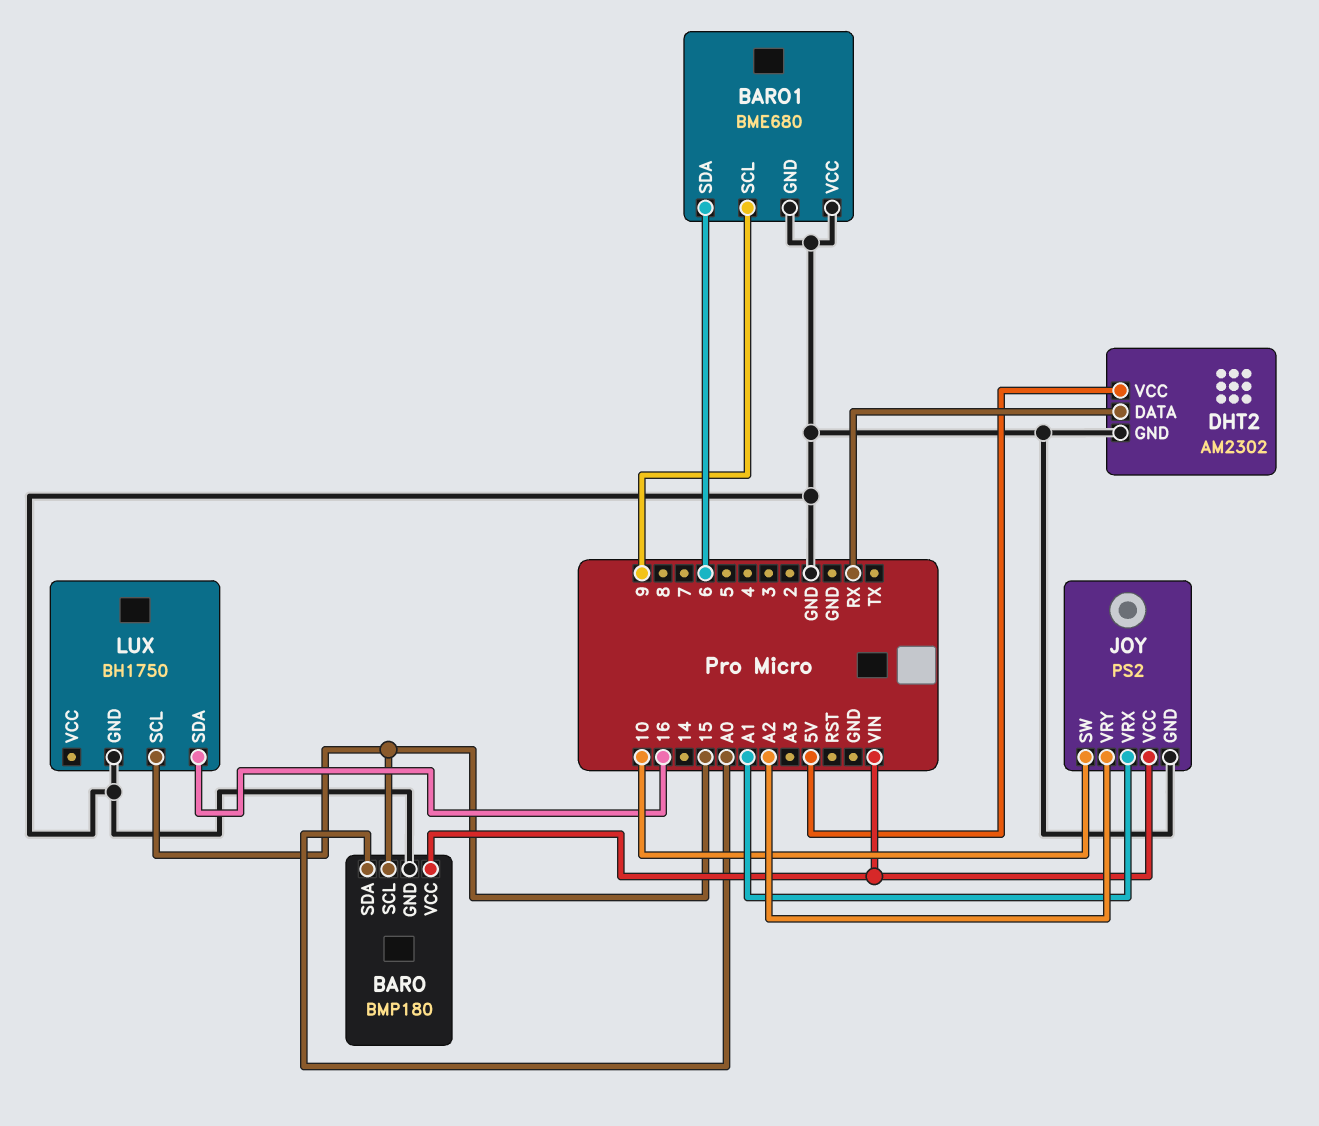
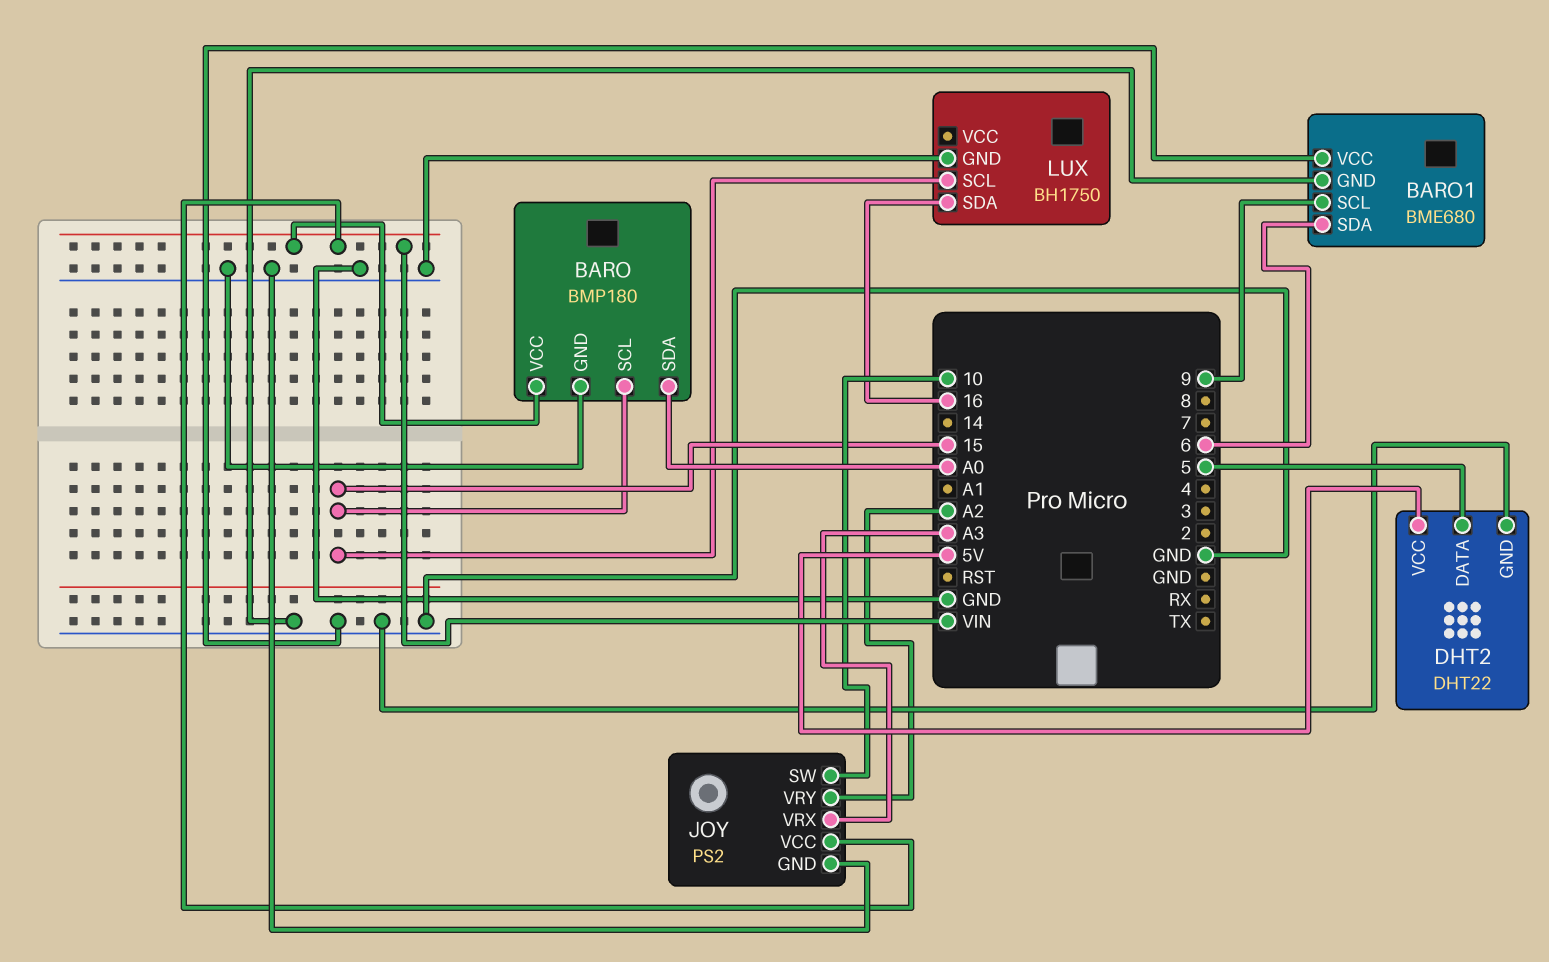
DHT2: AM2302 -> DHT22
DHT2 pin DATA: RX -> 5
JOY pin VRX: A1 -> A3

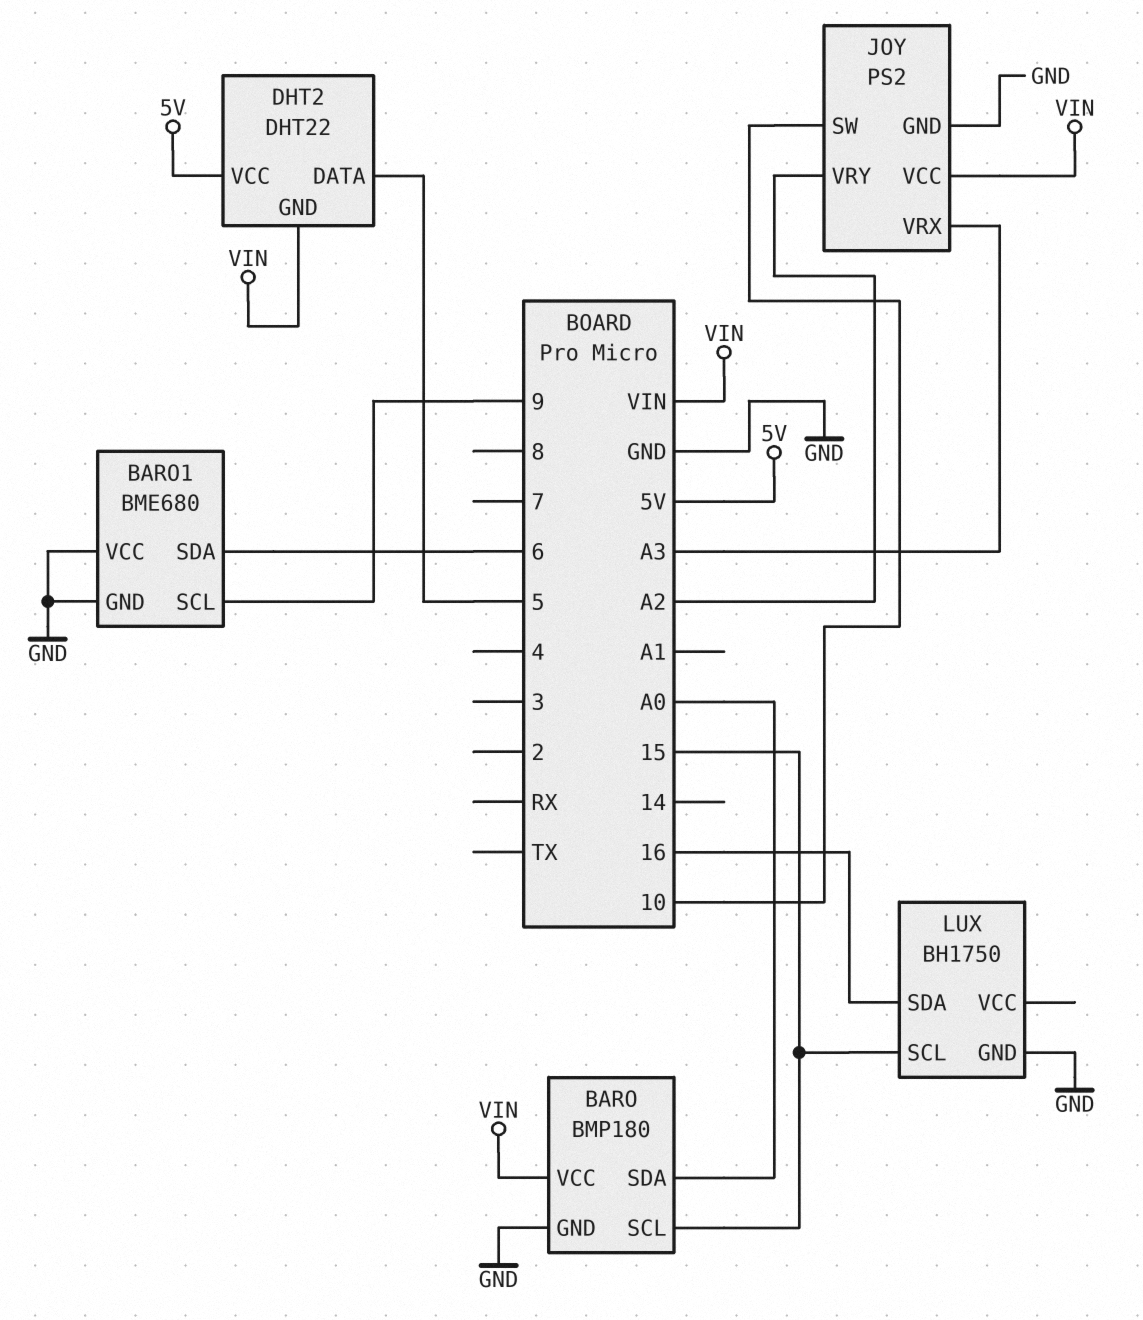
DHT2 pin GND: GND -> VIN

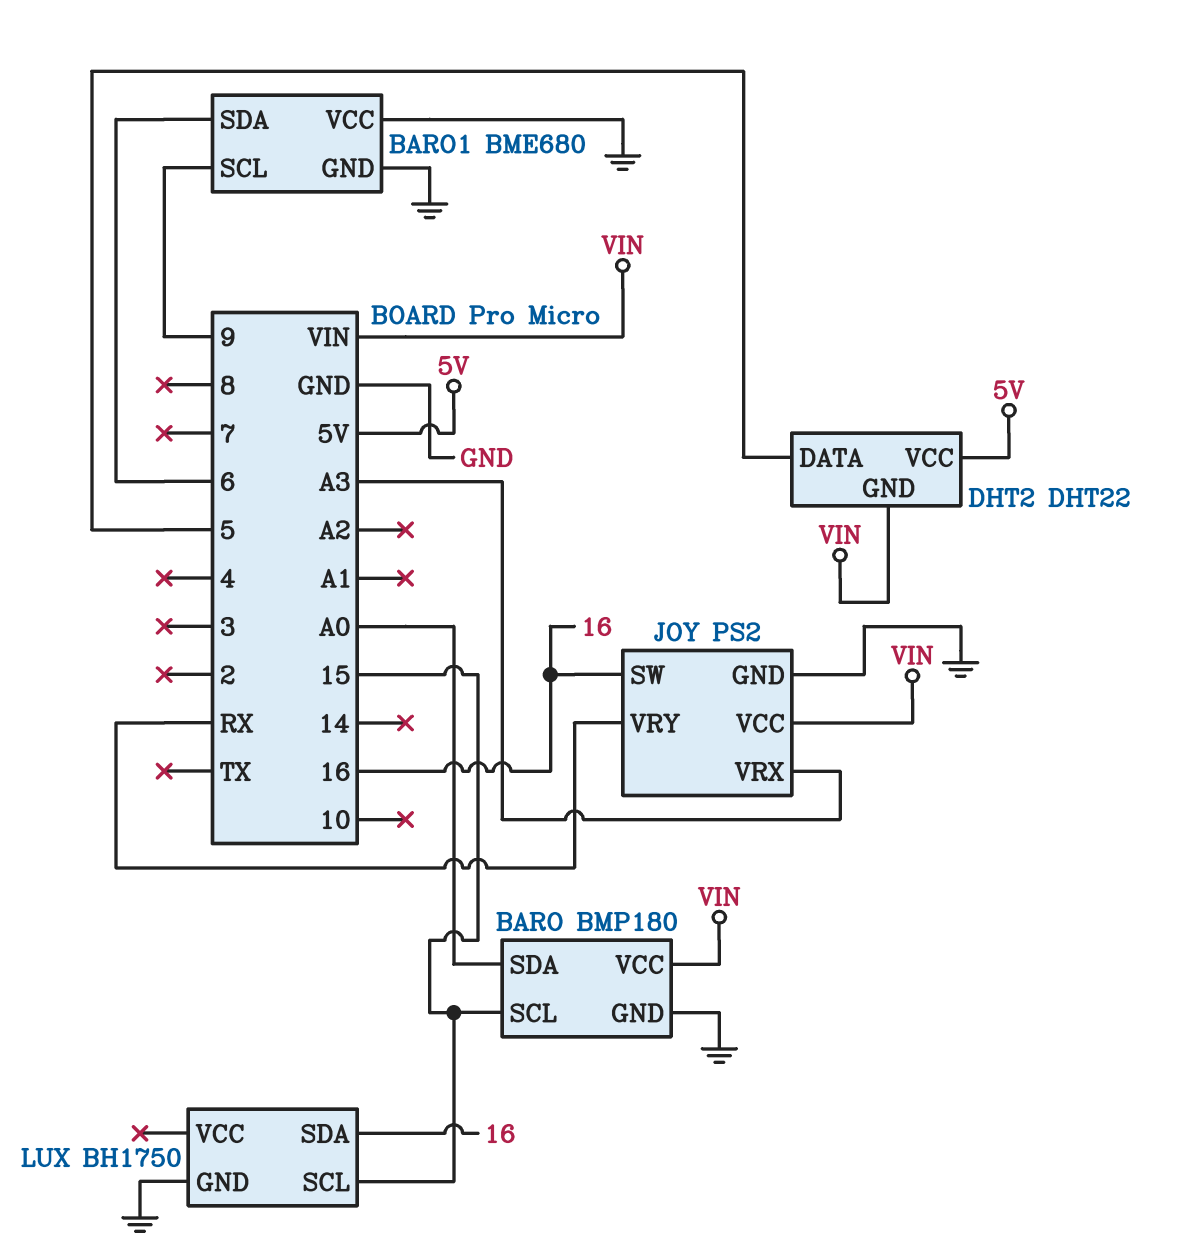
JOY pin SW: 10 -> 16
JOY pin VRY: A2 -> RX

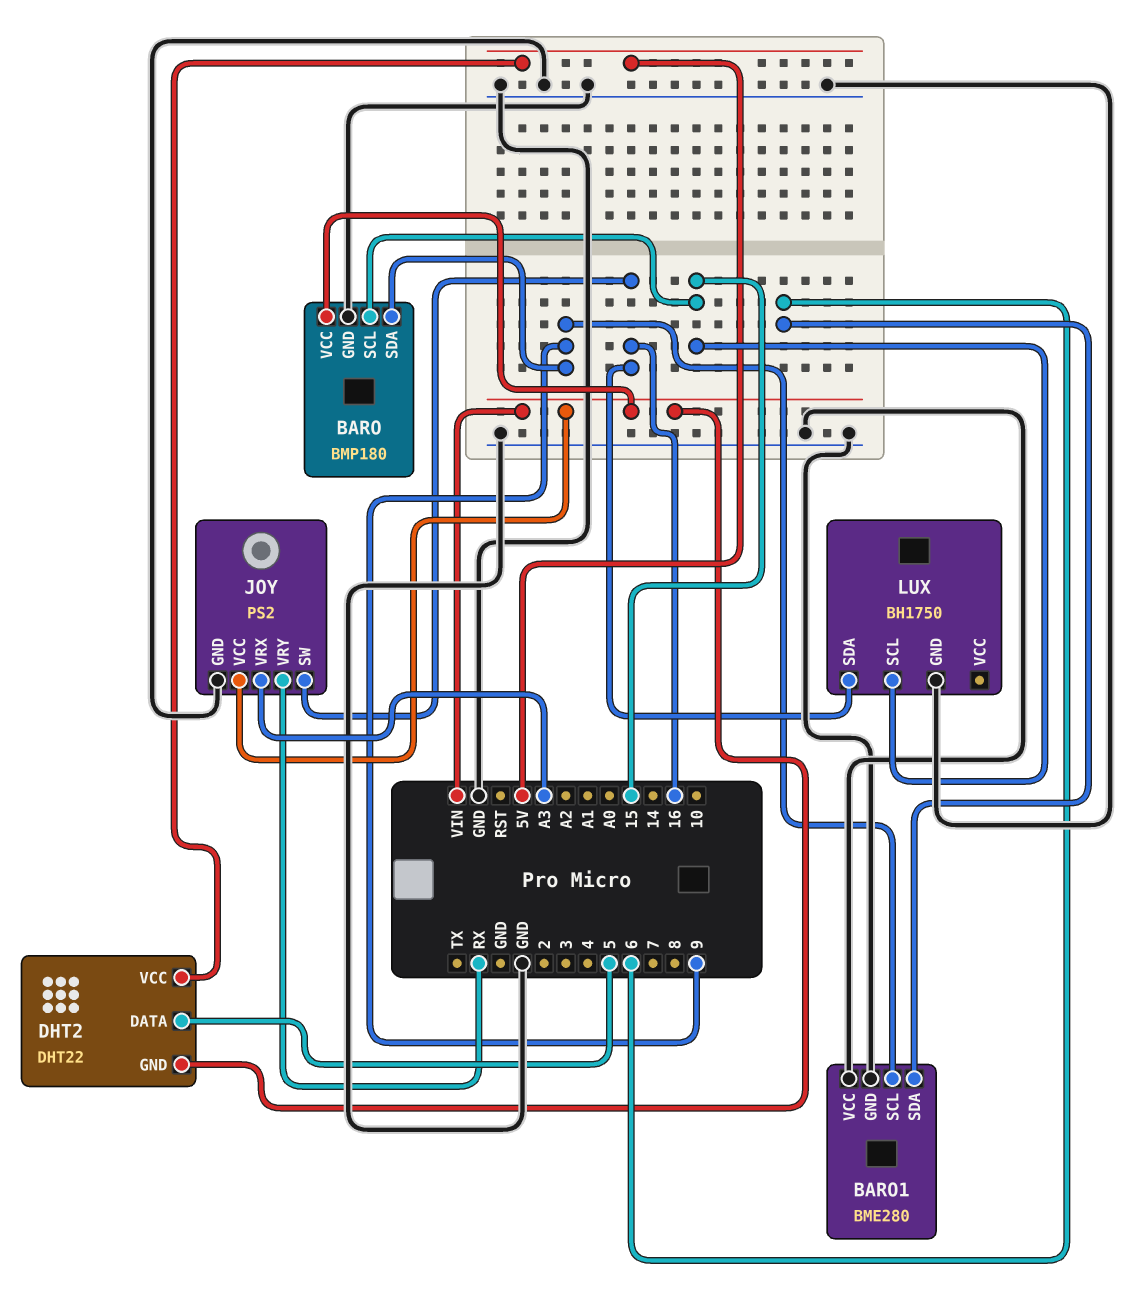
BARO pin SDA: A0 -> 9
BARO1: BME680 -> BME280

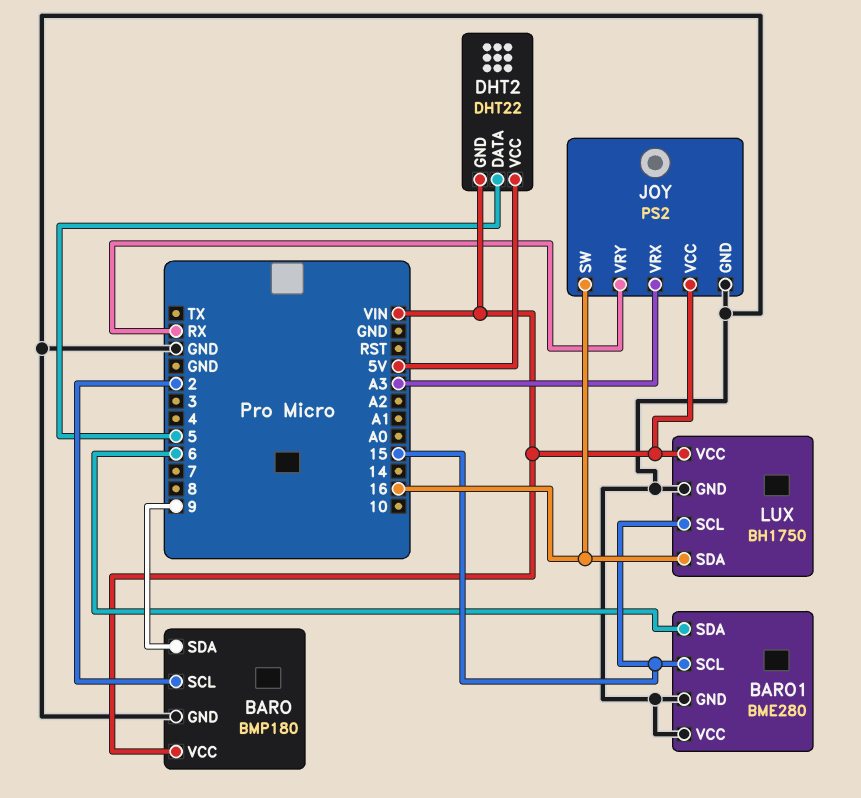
BARO pin SCL: 15 -> 2
BARO1 pin SCL: 9 -> 15
LUX pin VCC: none -> VIN

